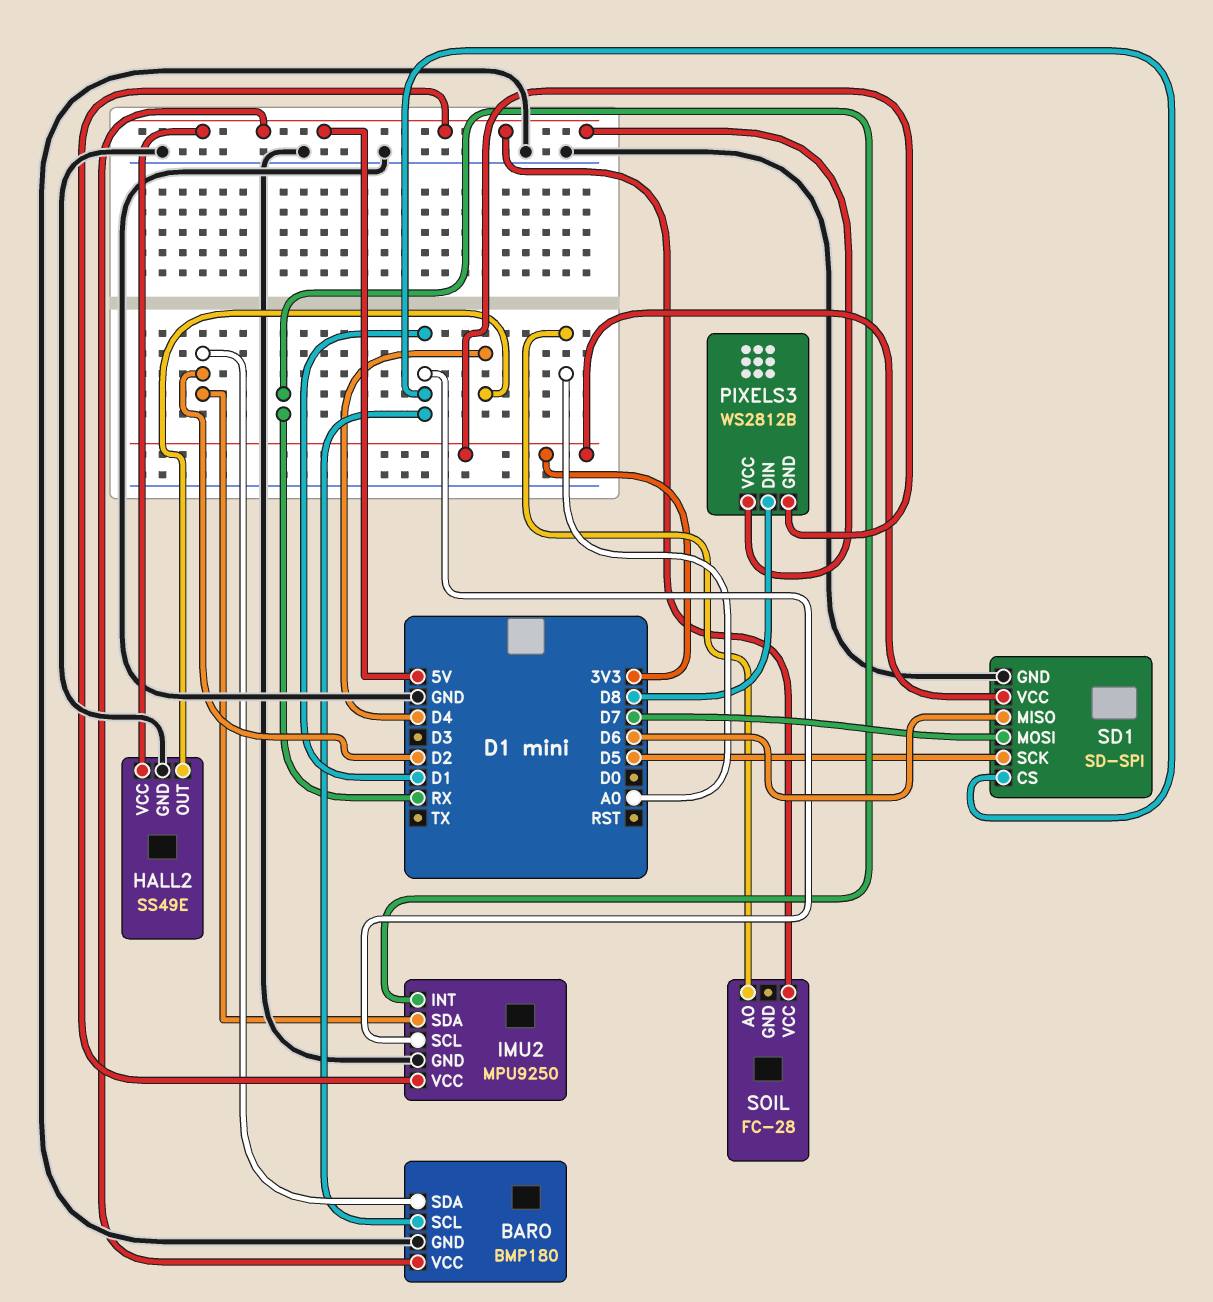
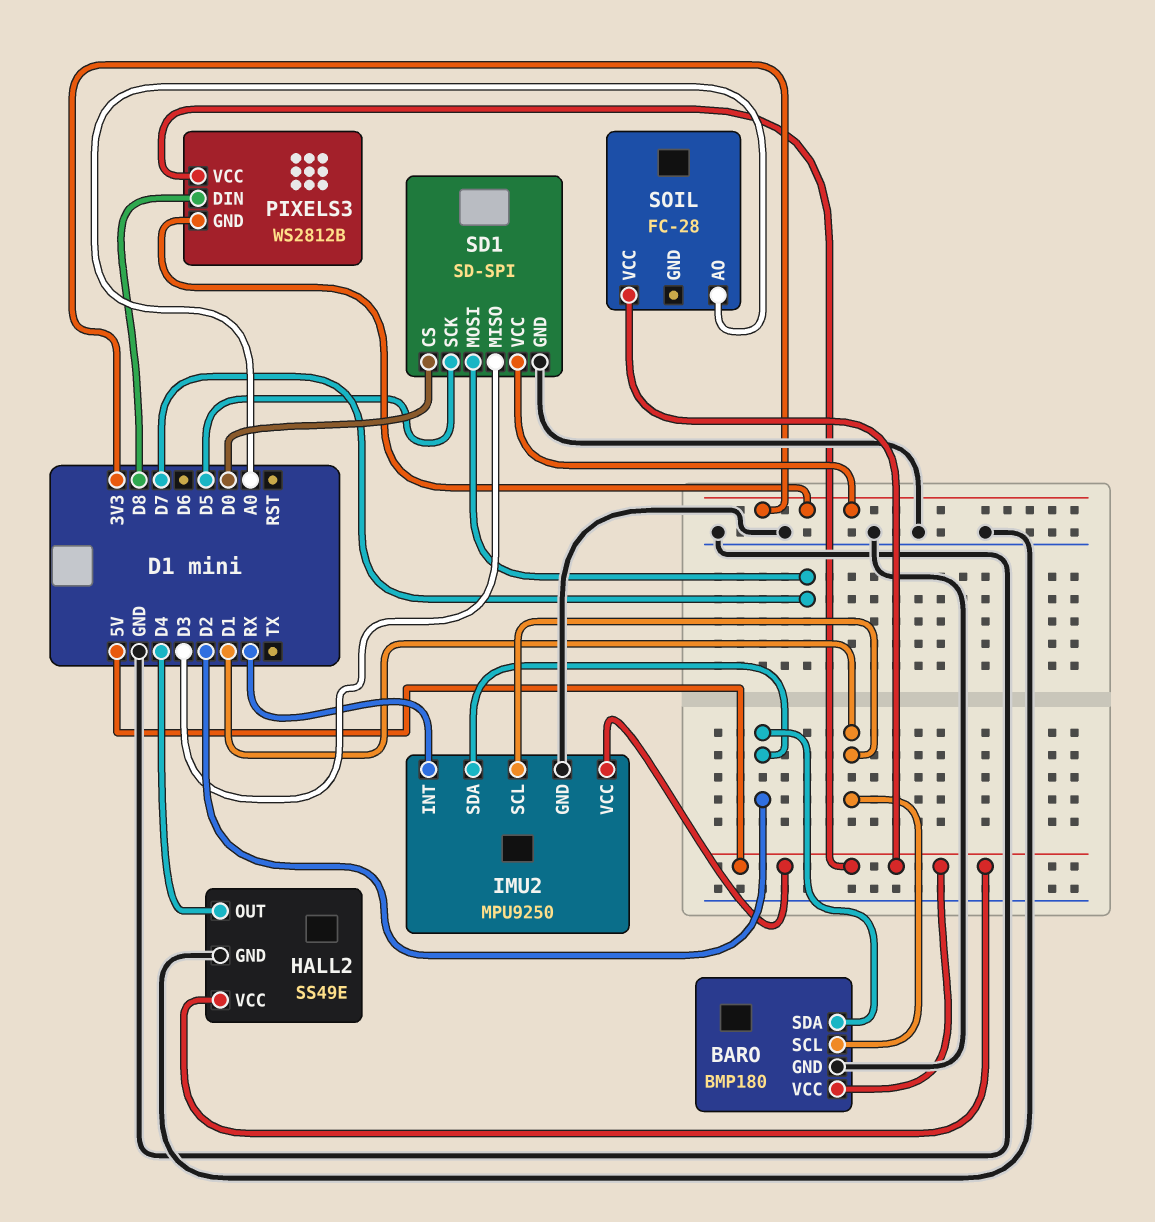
SD1 pin CS: D1 -> D0
SD1 pin MISO: D6 -> D3

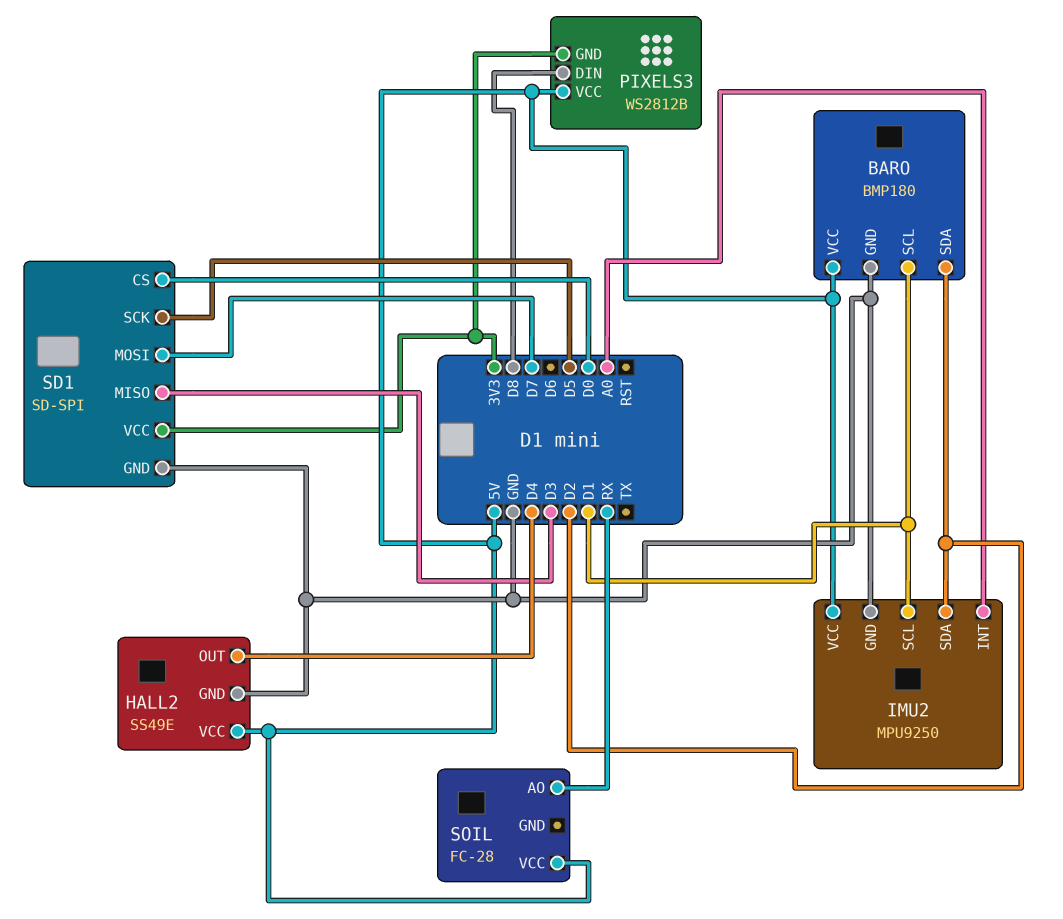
IMU2 pin INT: RX -> A0
SOIL pin AO: A0 -> RX

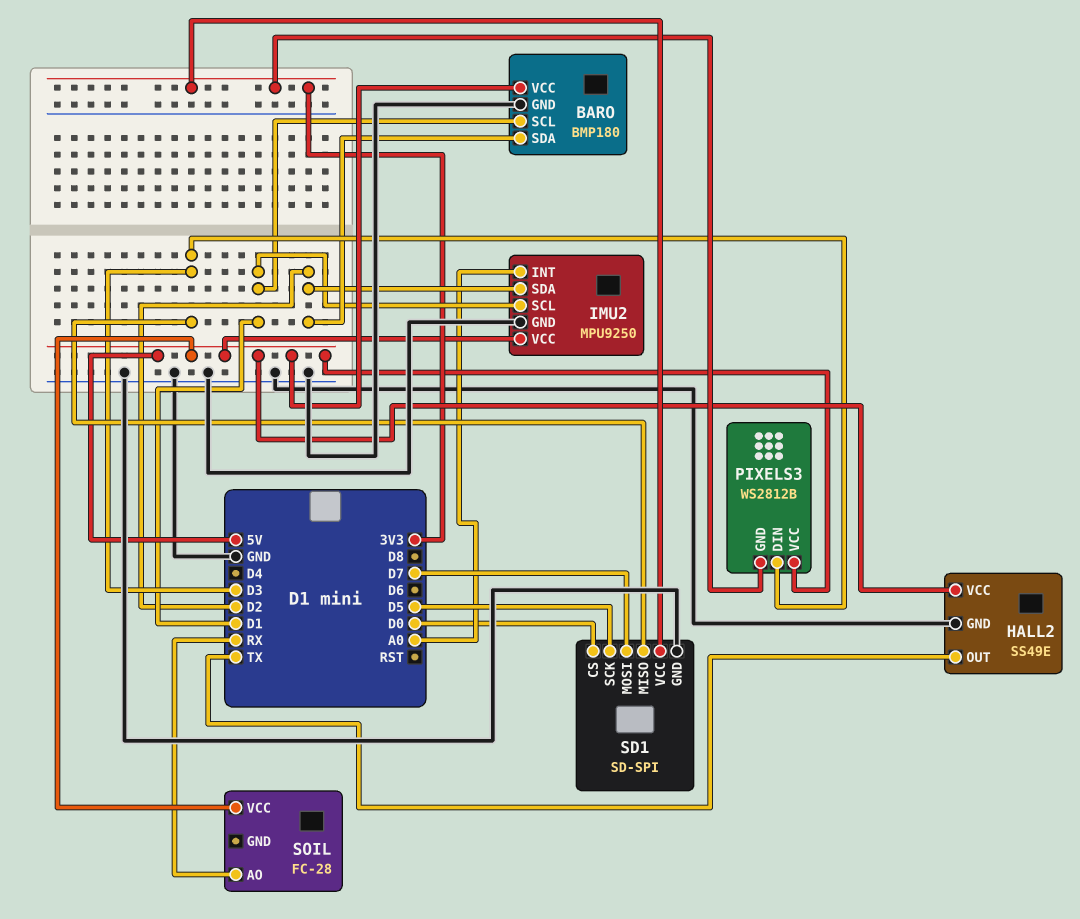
HALL2 pin OUT: D4 -> TX
PIXELS3 pin DIN: D8 -> D3

